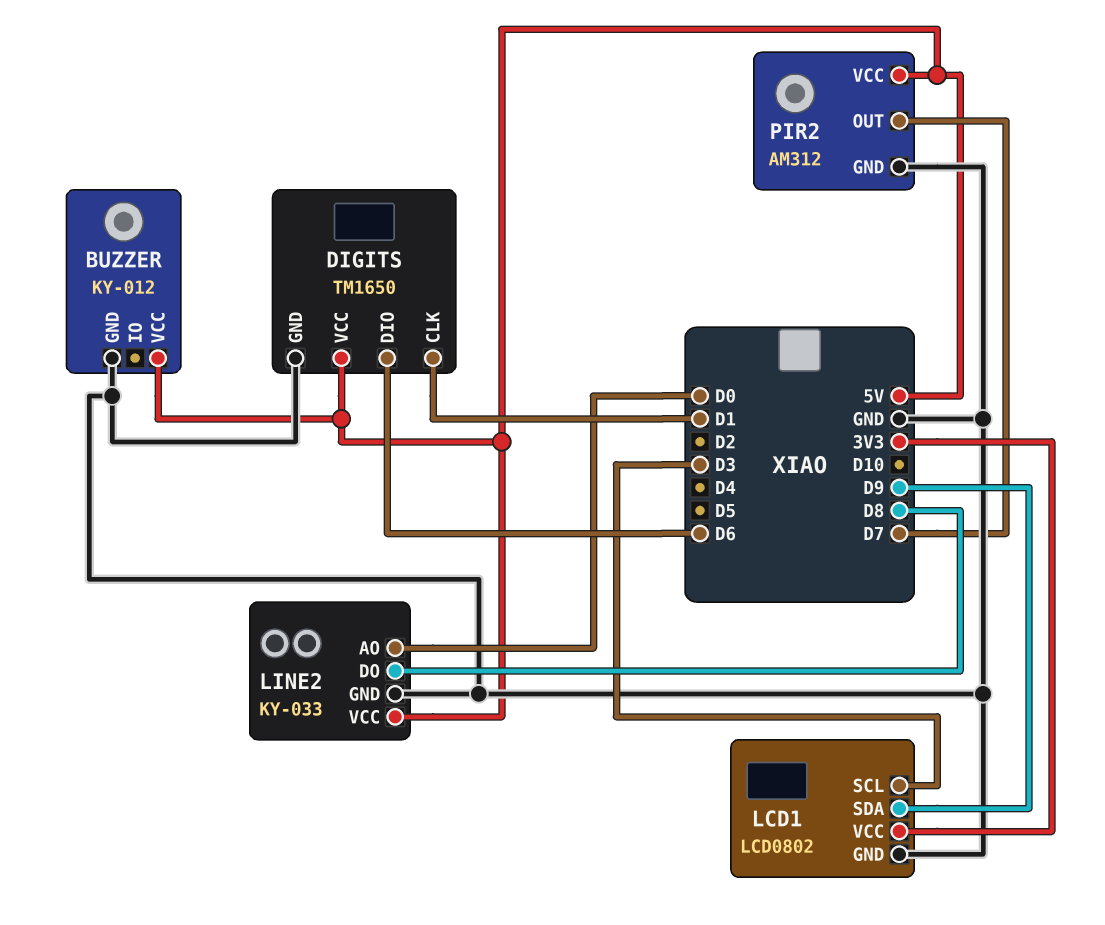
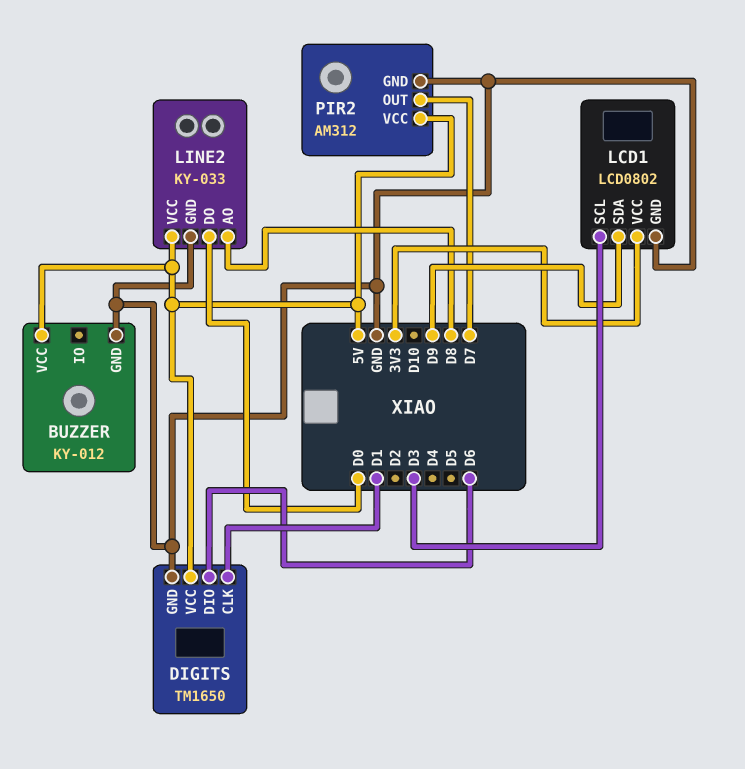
LINE2 pin AO: D0 -> D8
LINE2 pin DO: D8 -> D0

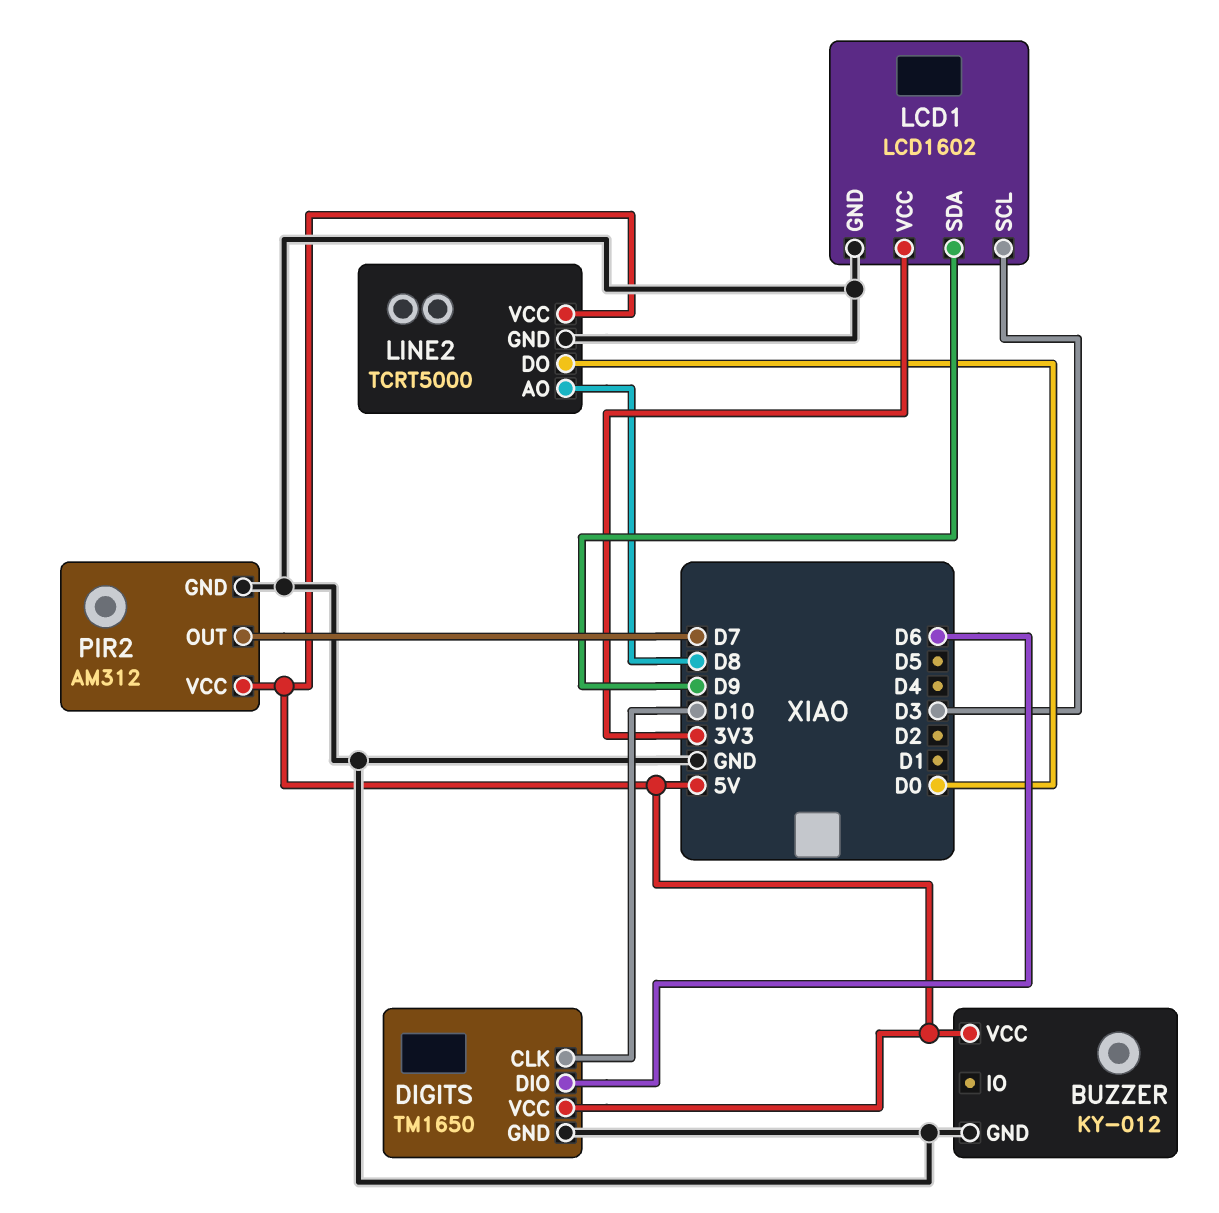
DIGITS pin CLK: D1 -> D10
LCD1: LCD0802 -> LCD1602
LINE2: KY-033 -> TCRT5000

